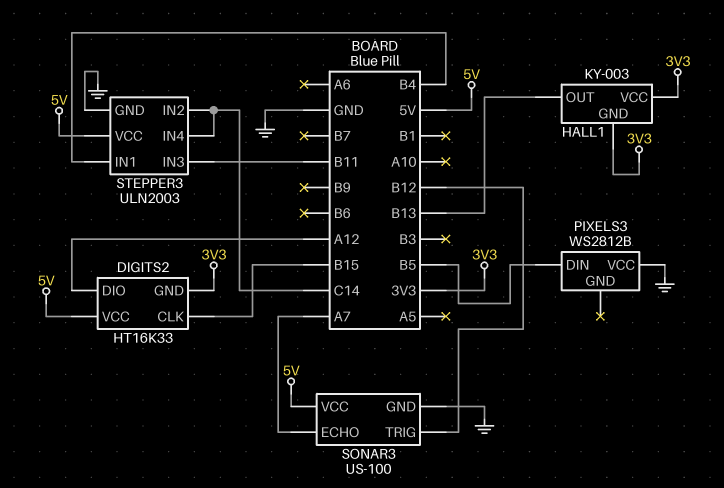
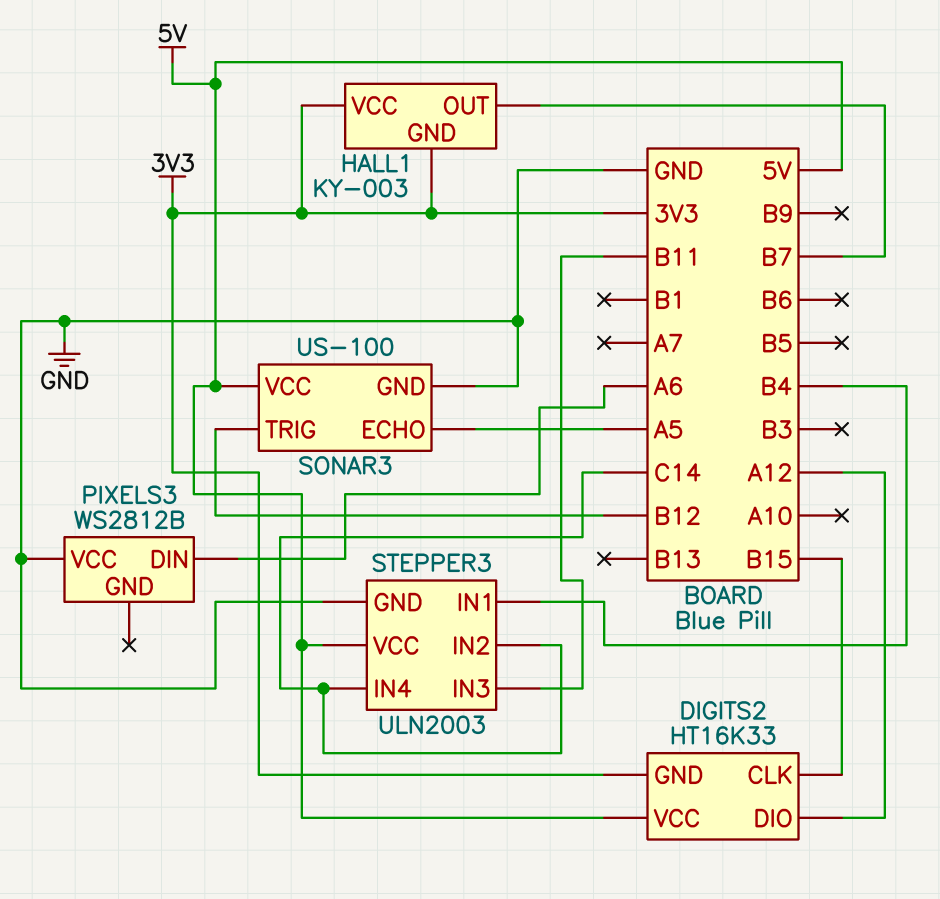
HALL1 pin OUT: B13 -> B7
PIXELS3 pin DIN: B5 -> A6
SONAR3 pin ECHO: A7 -> A5

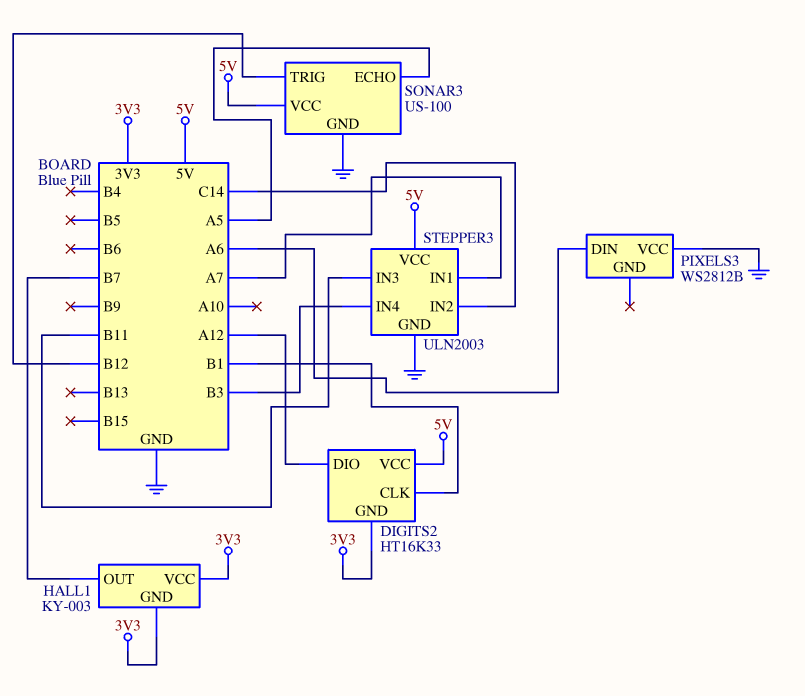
DIGITS2 pin CLK: B15 -> B1
STEPPER3 pin IN1: B4 -> A7
STEPPER3 pin IN4: C14 -> B3

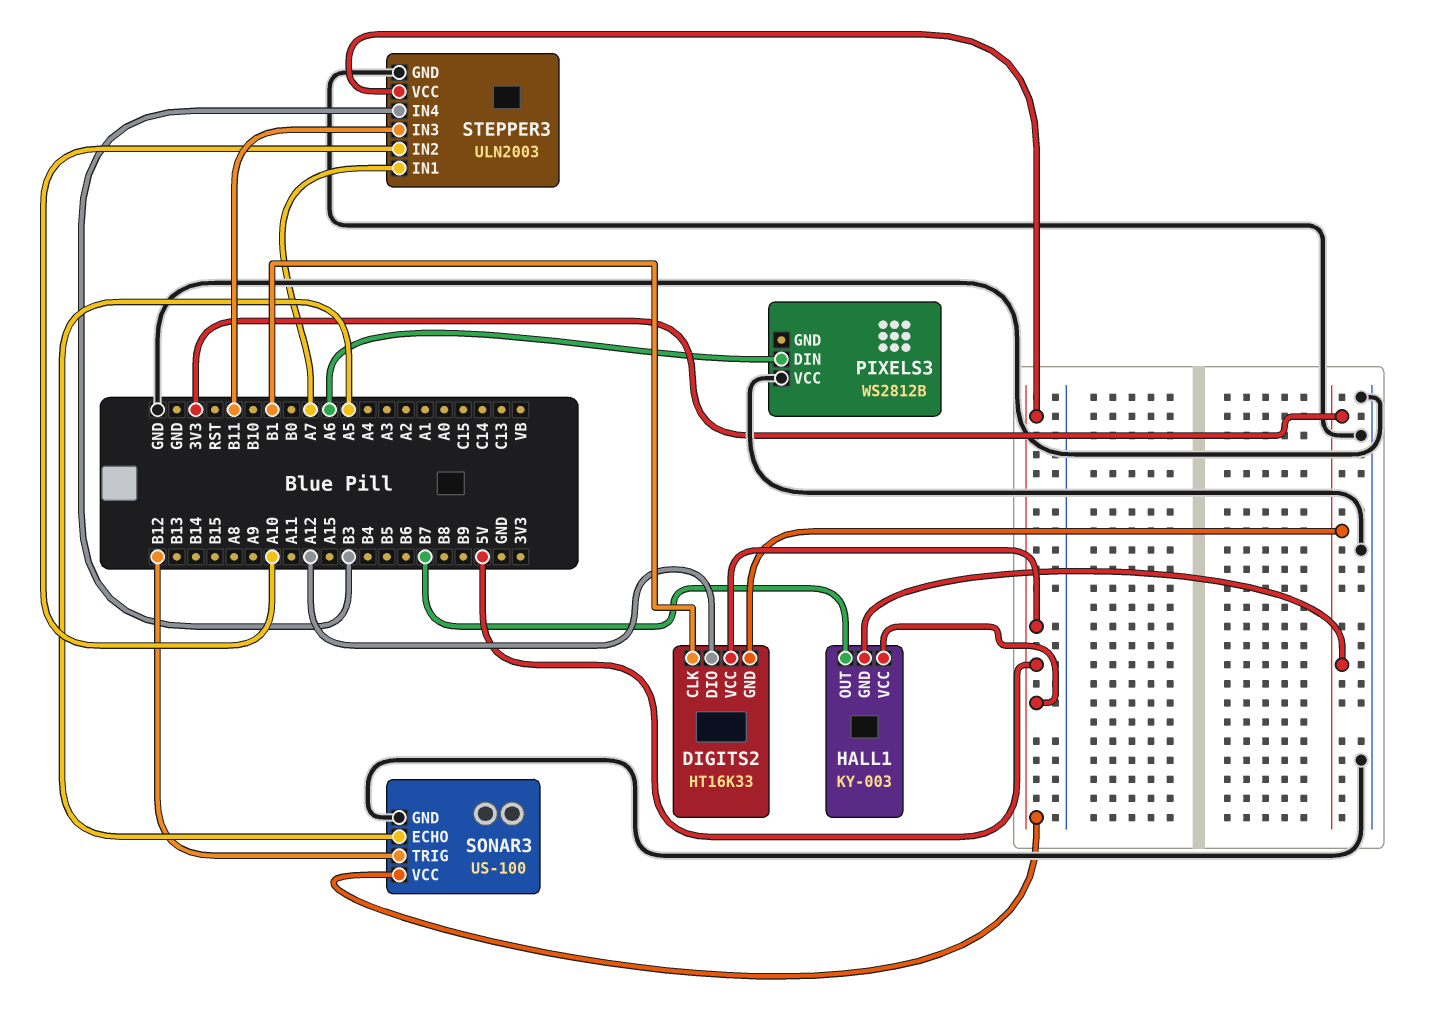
HALL1 pin VCC: 3V3 -> 5V
STEPPER3 pin IN2: C14 -> A10

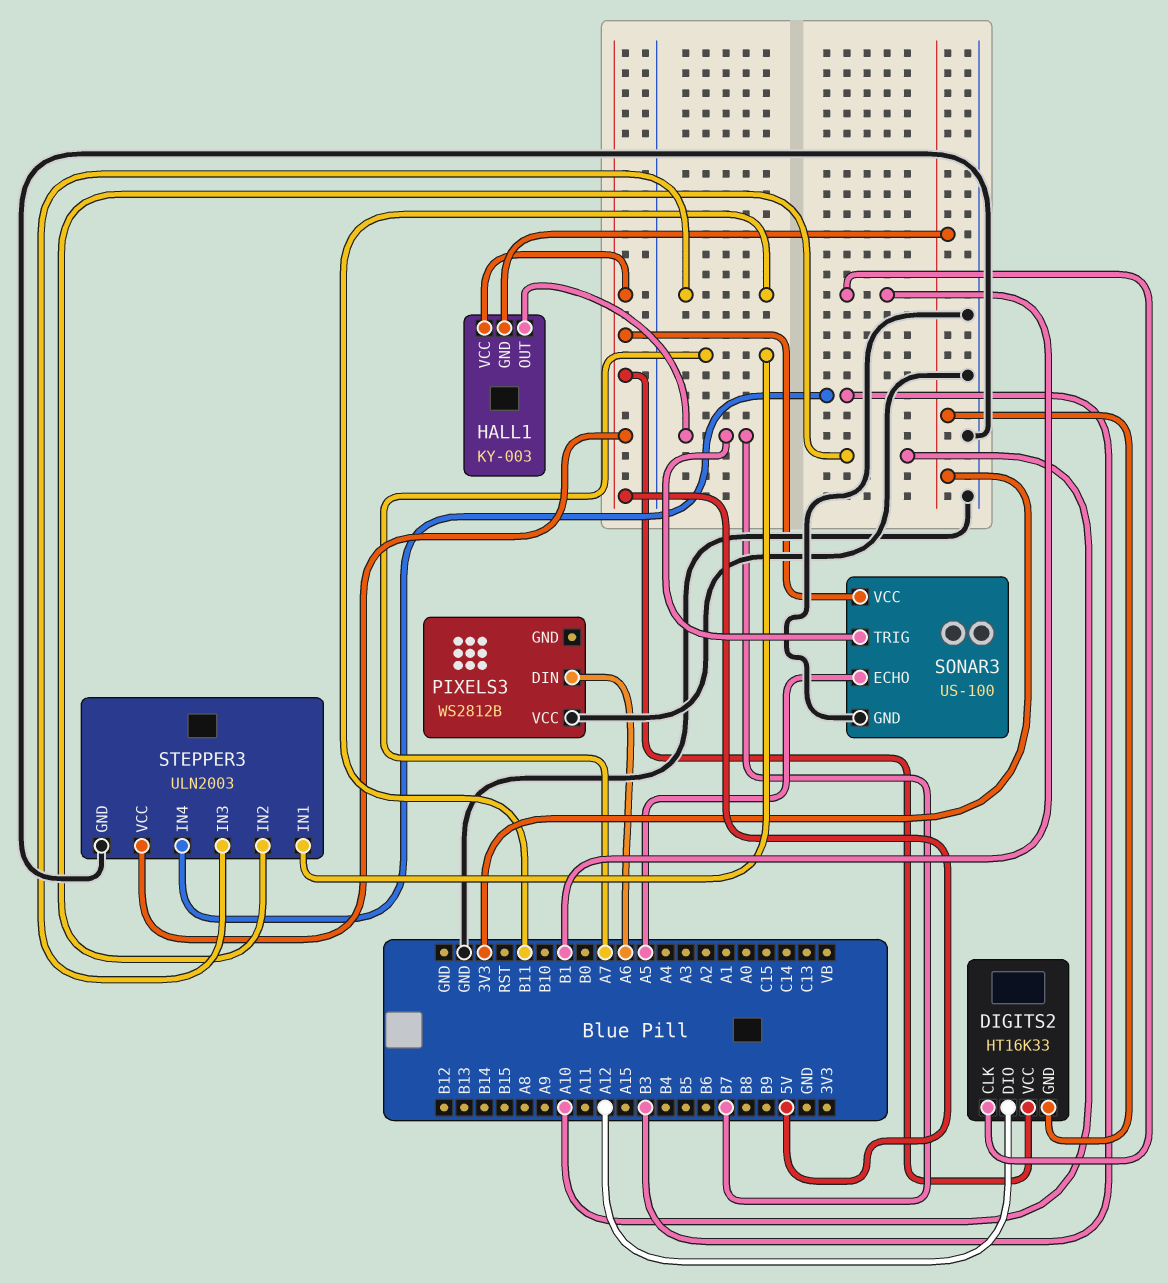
SONAR3 pin TRIG: B12 -> B7

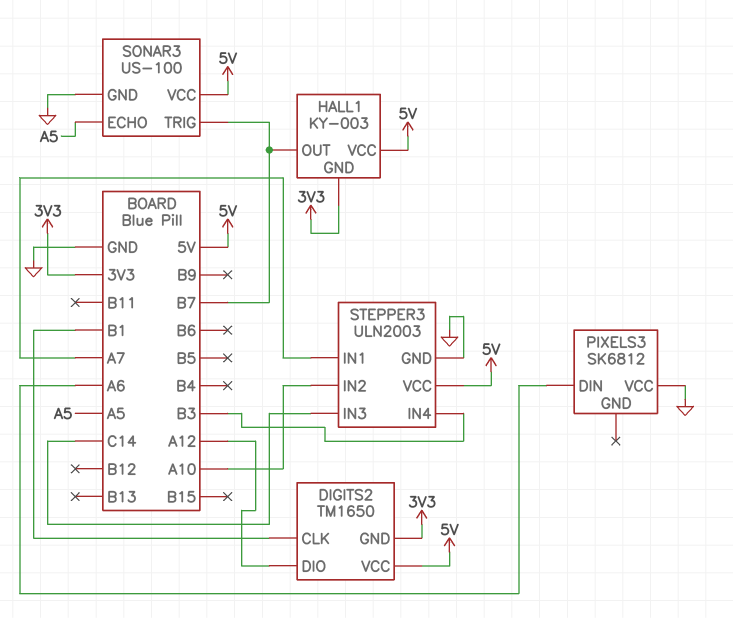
DIGITS2: HT16K33 -> TM1650
PIXELS3: WS2812B -> SK6812
STEPPER3 pin IN3: B11 -> C14

